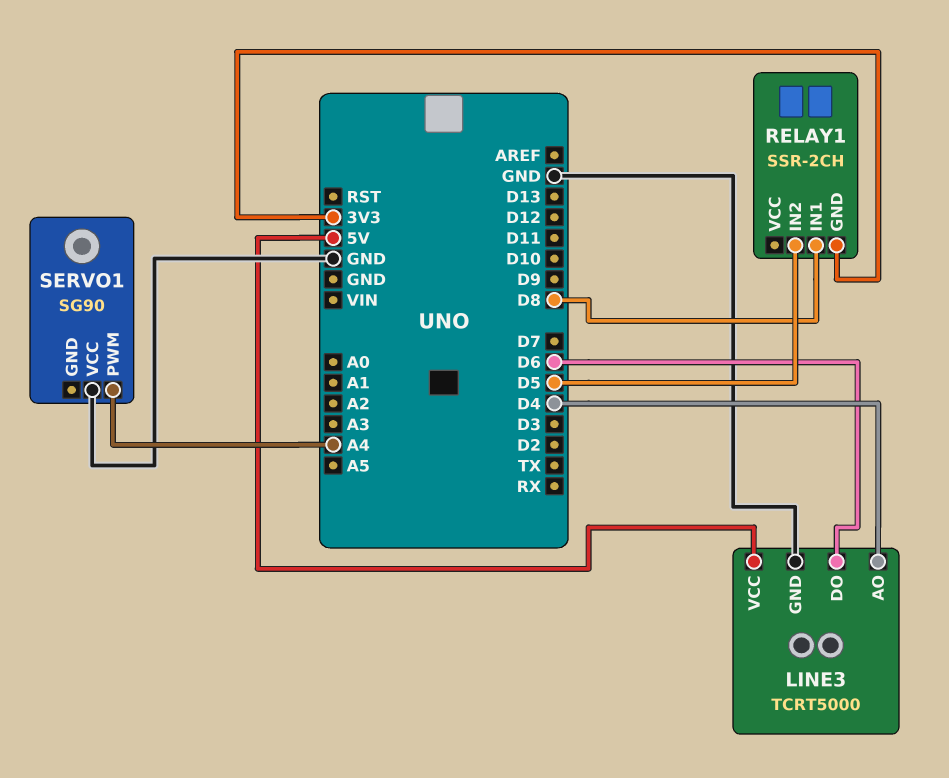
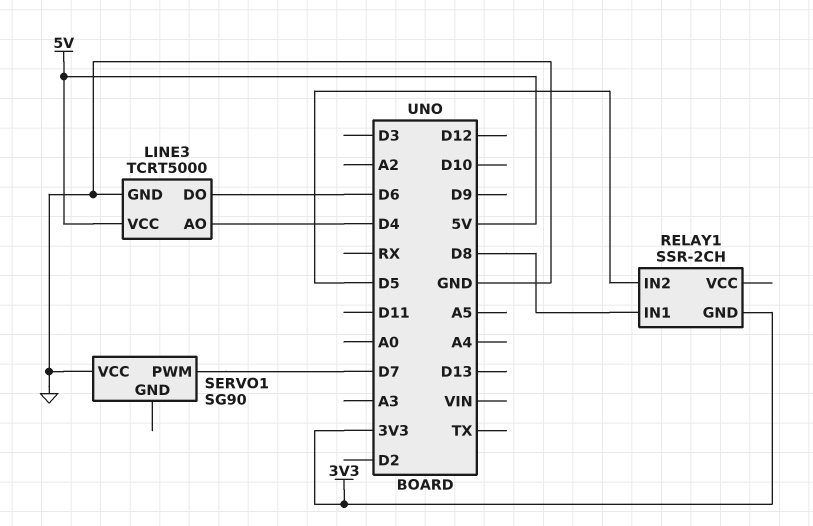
SERVO1 pin PWM: A4 -> D7

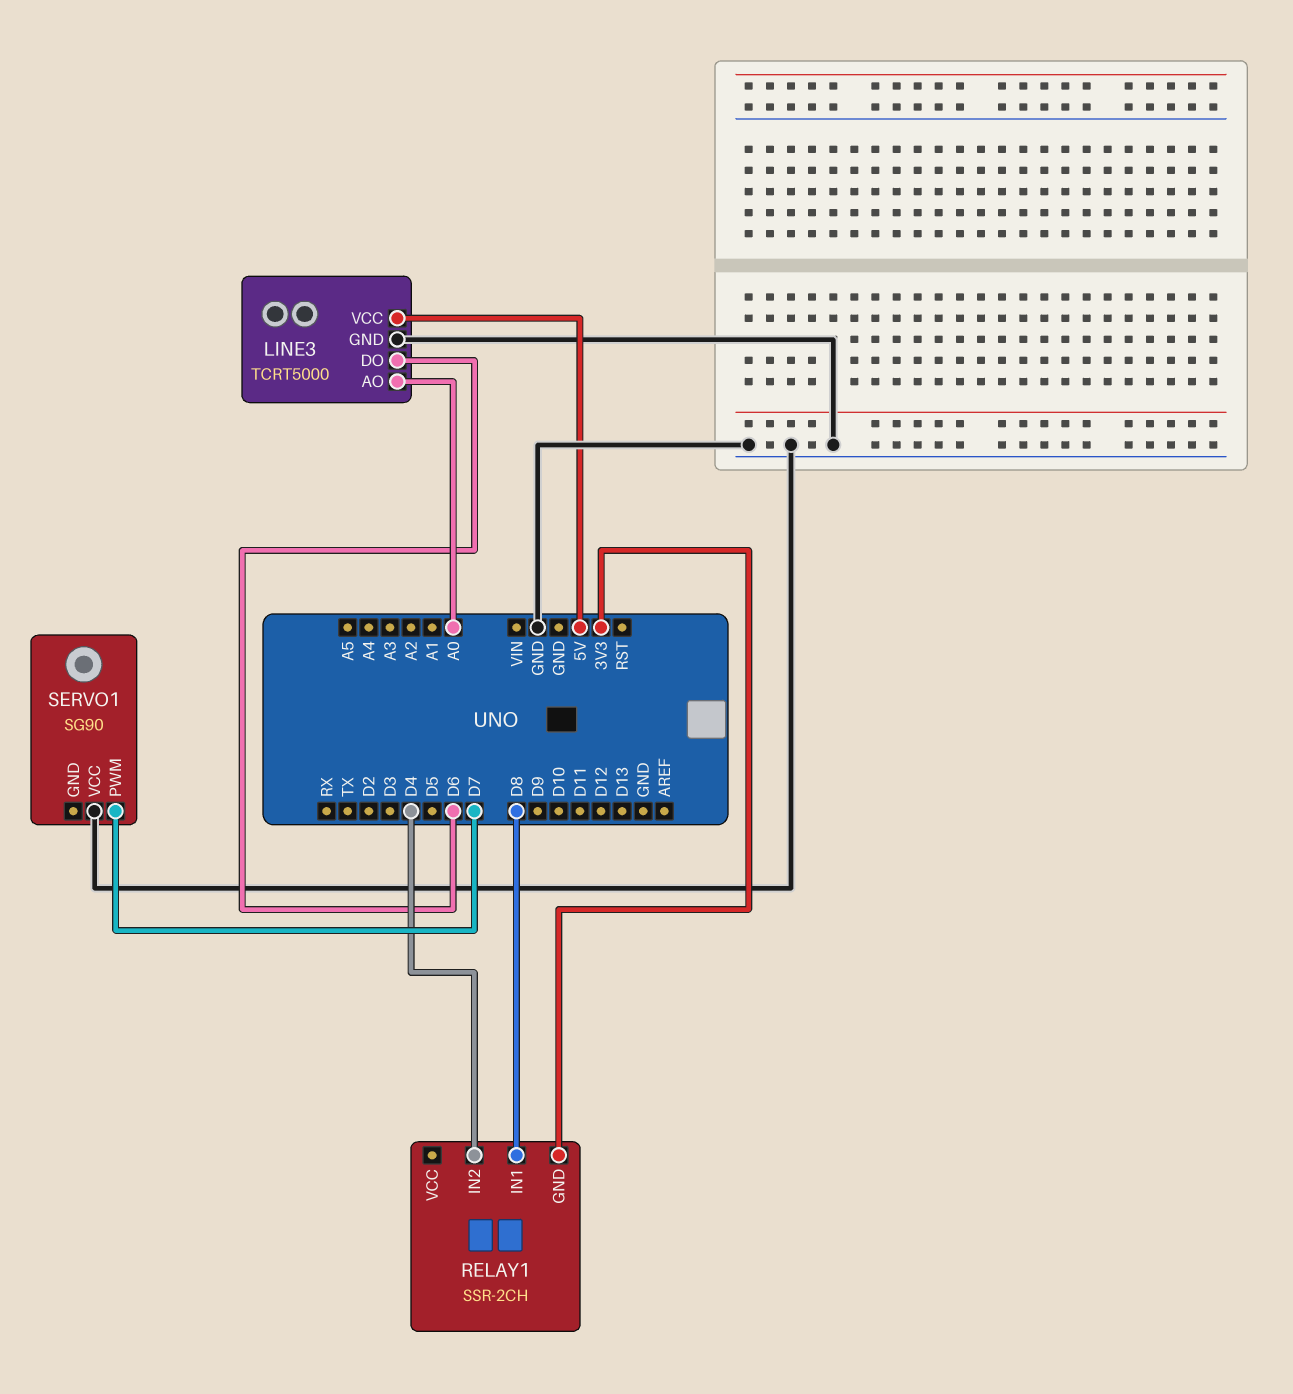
LINE3 pin AO: D4 -> A0
RELAY1 pin IN2: D5 -> D4

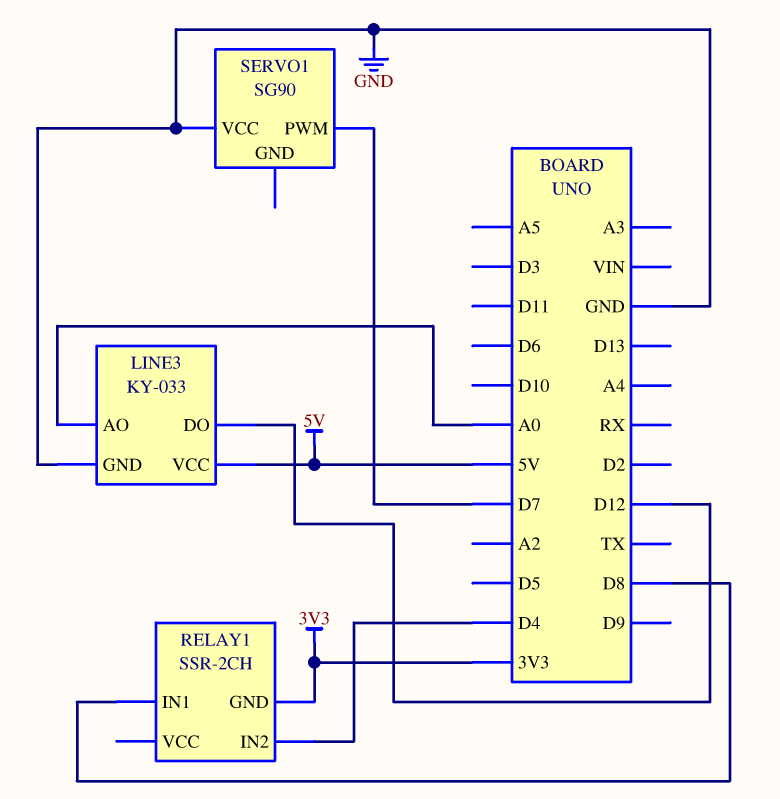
LINE3: TCRT5000 -> KY-033
LINE3 pin DO: D6 -> D12

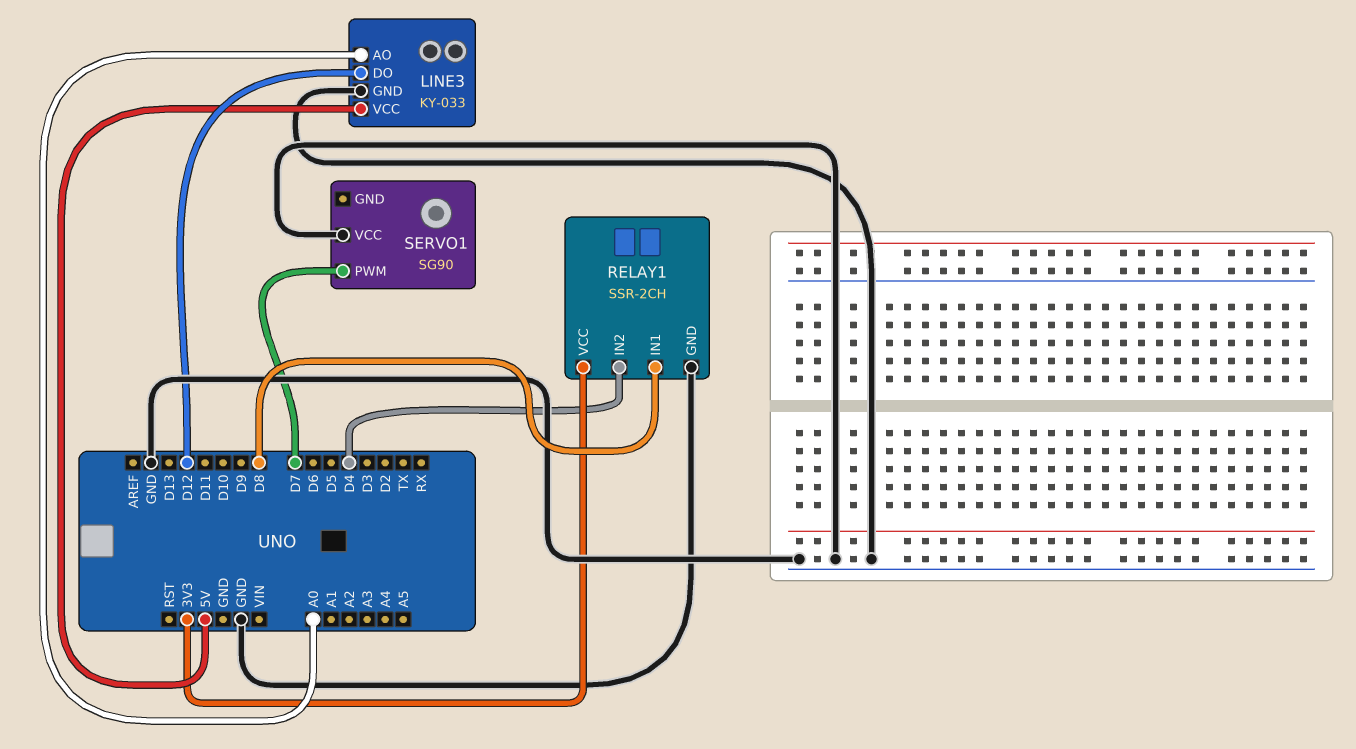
RELAY1 pin GND: 3V3 -> GND
RELAY1 pin VCC: none -> 3V3

